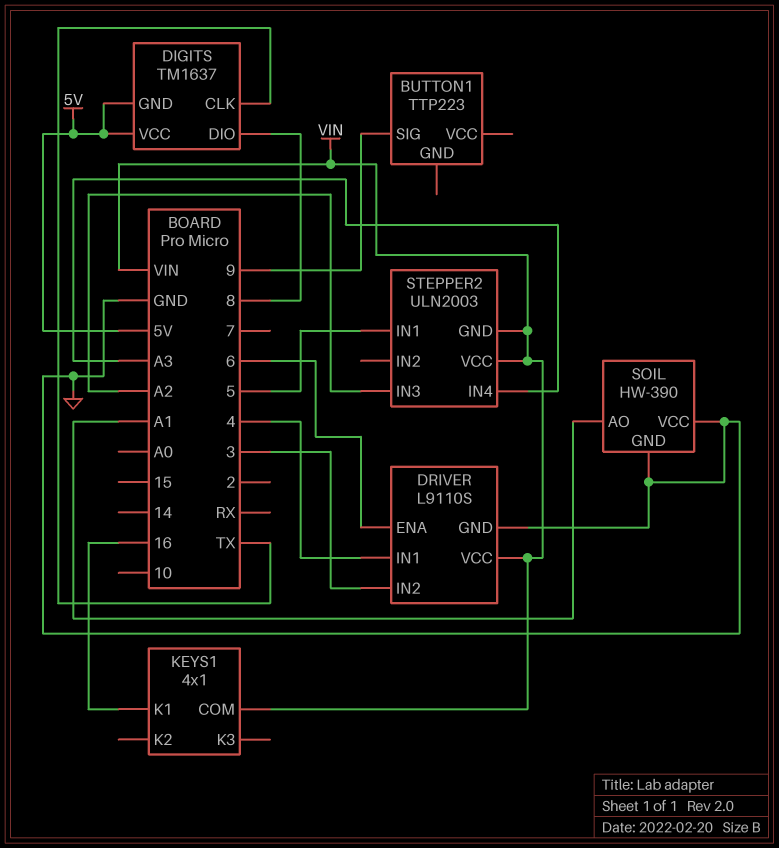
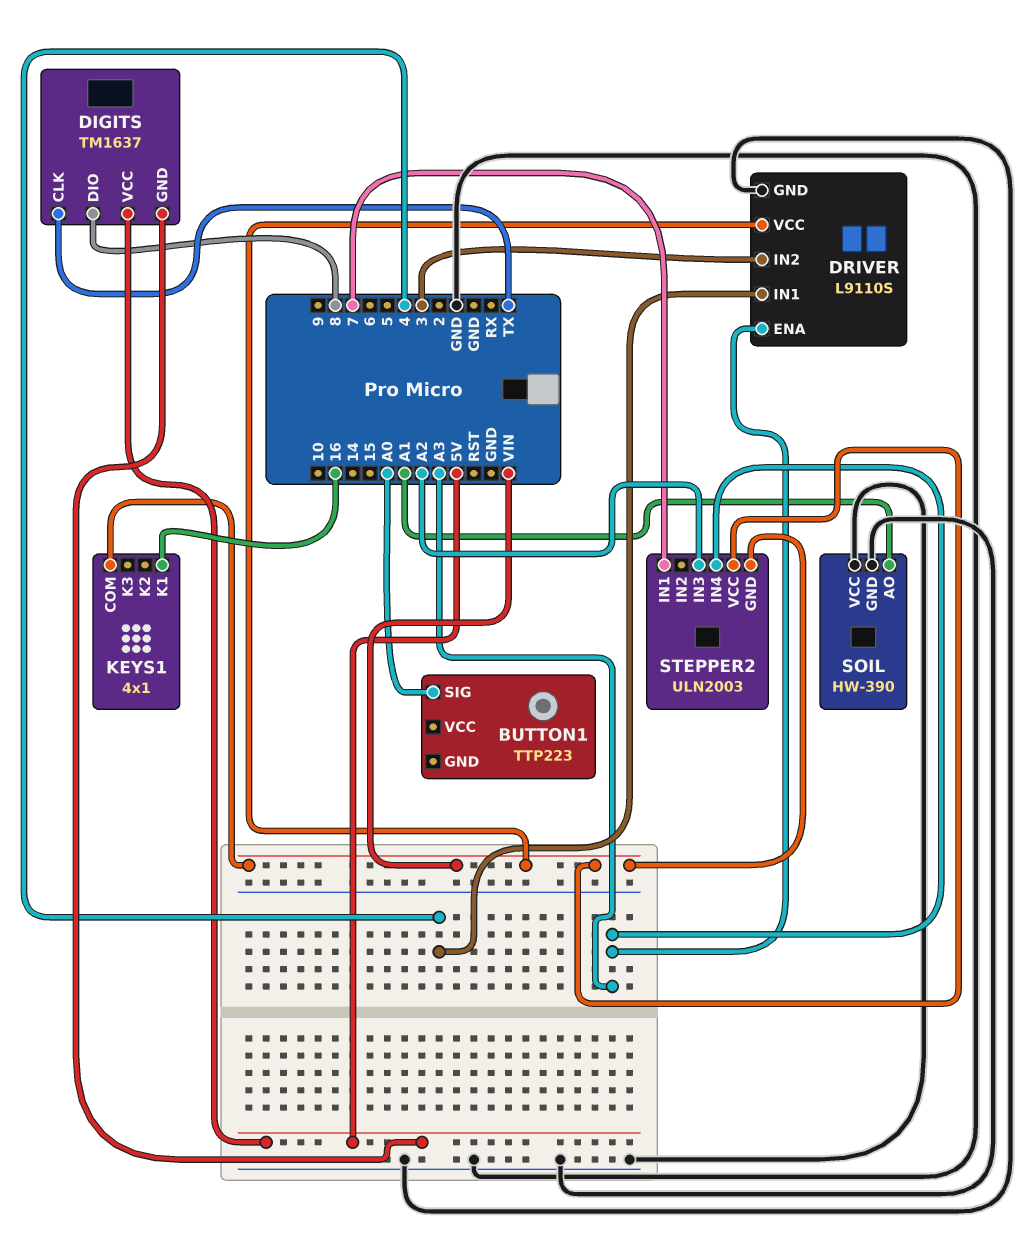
BUTTON1 pin SIG: 9 -> A0
DRIVER pin ENA: 6 -> A3
STEPPER2 pin IN1: 5 -> 7

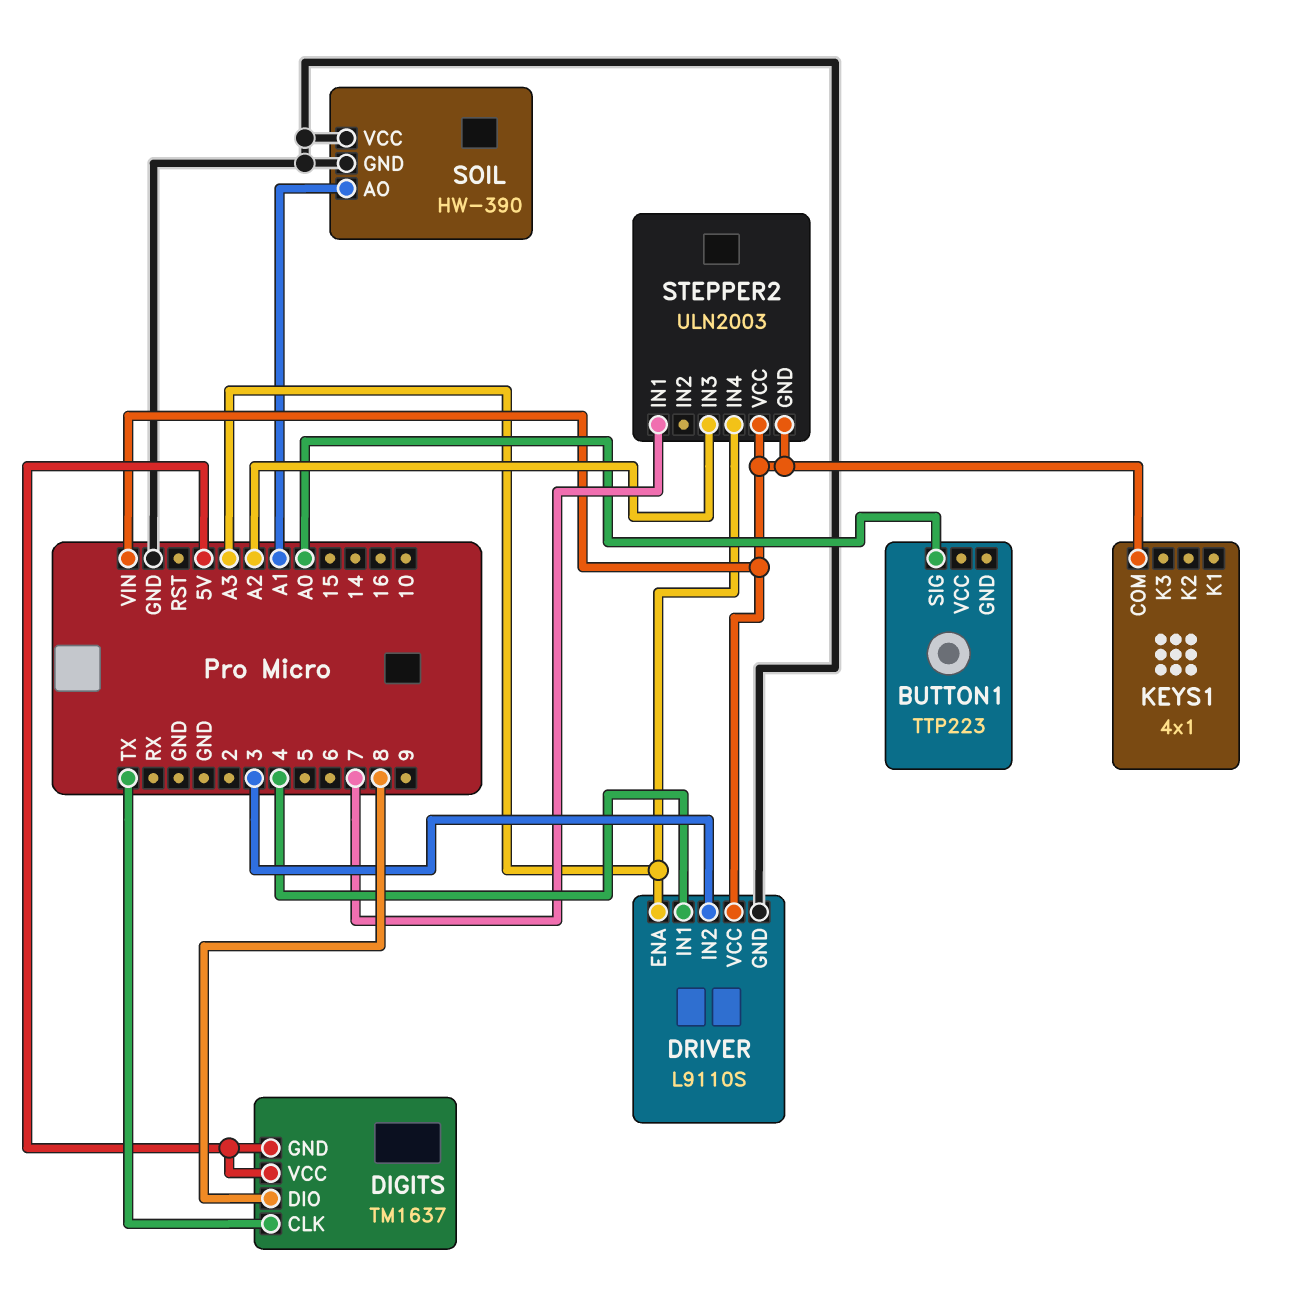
KEYS1 pin K1: 16 -> none

